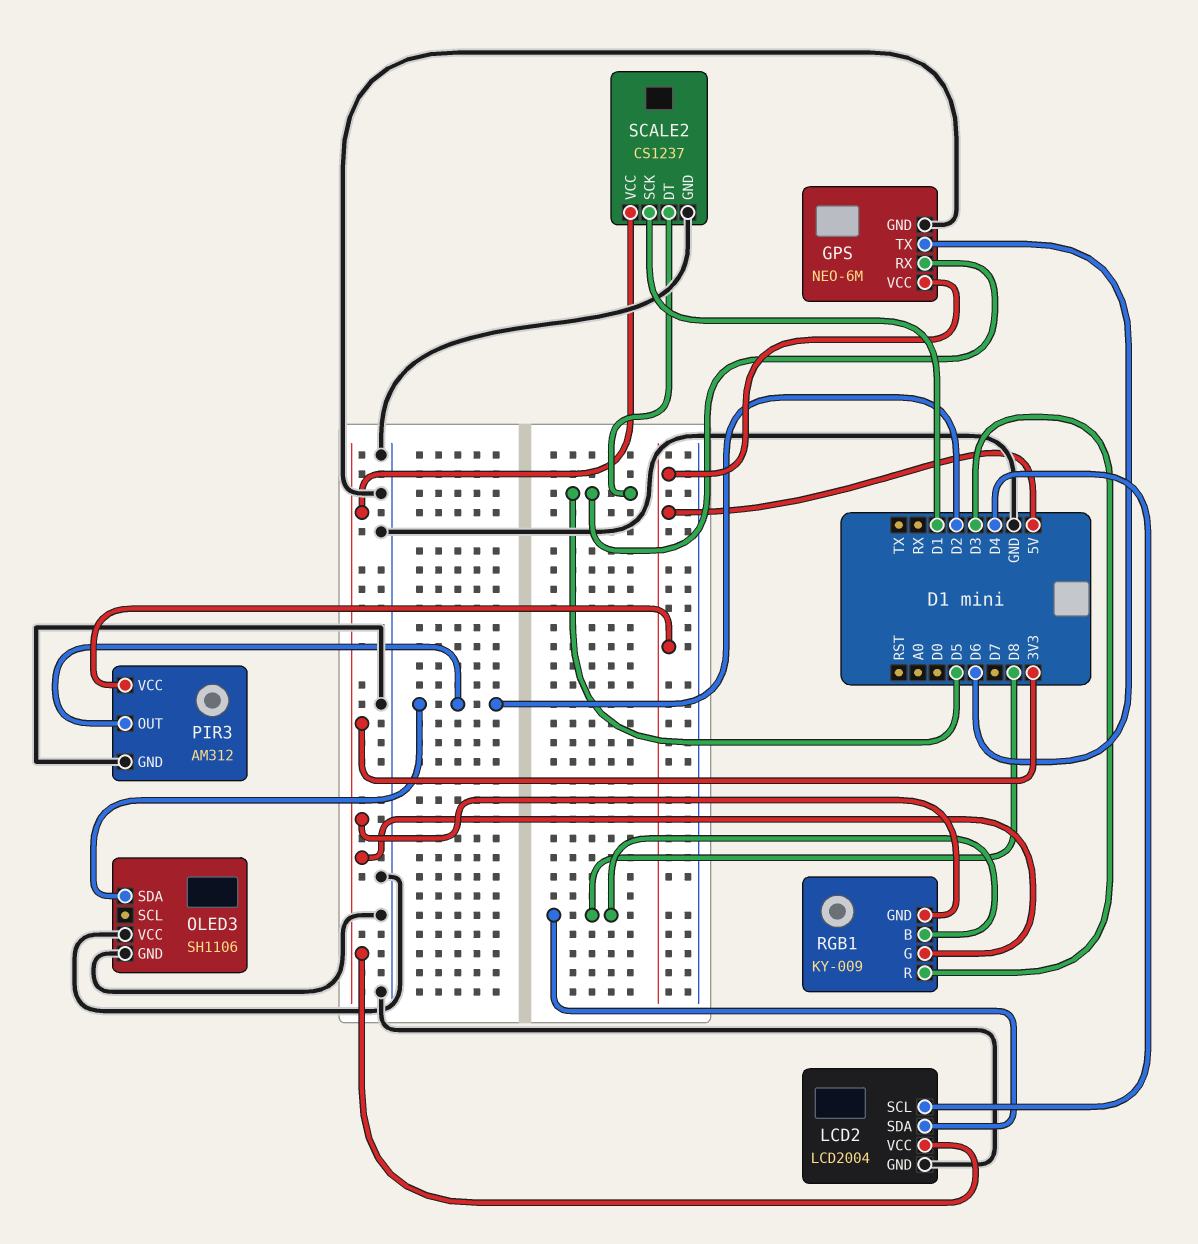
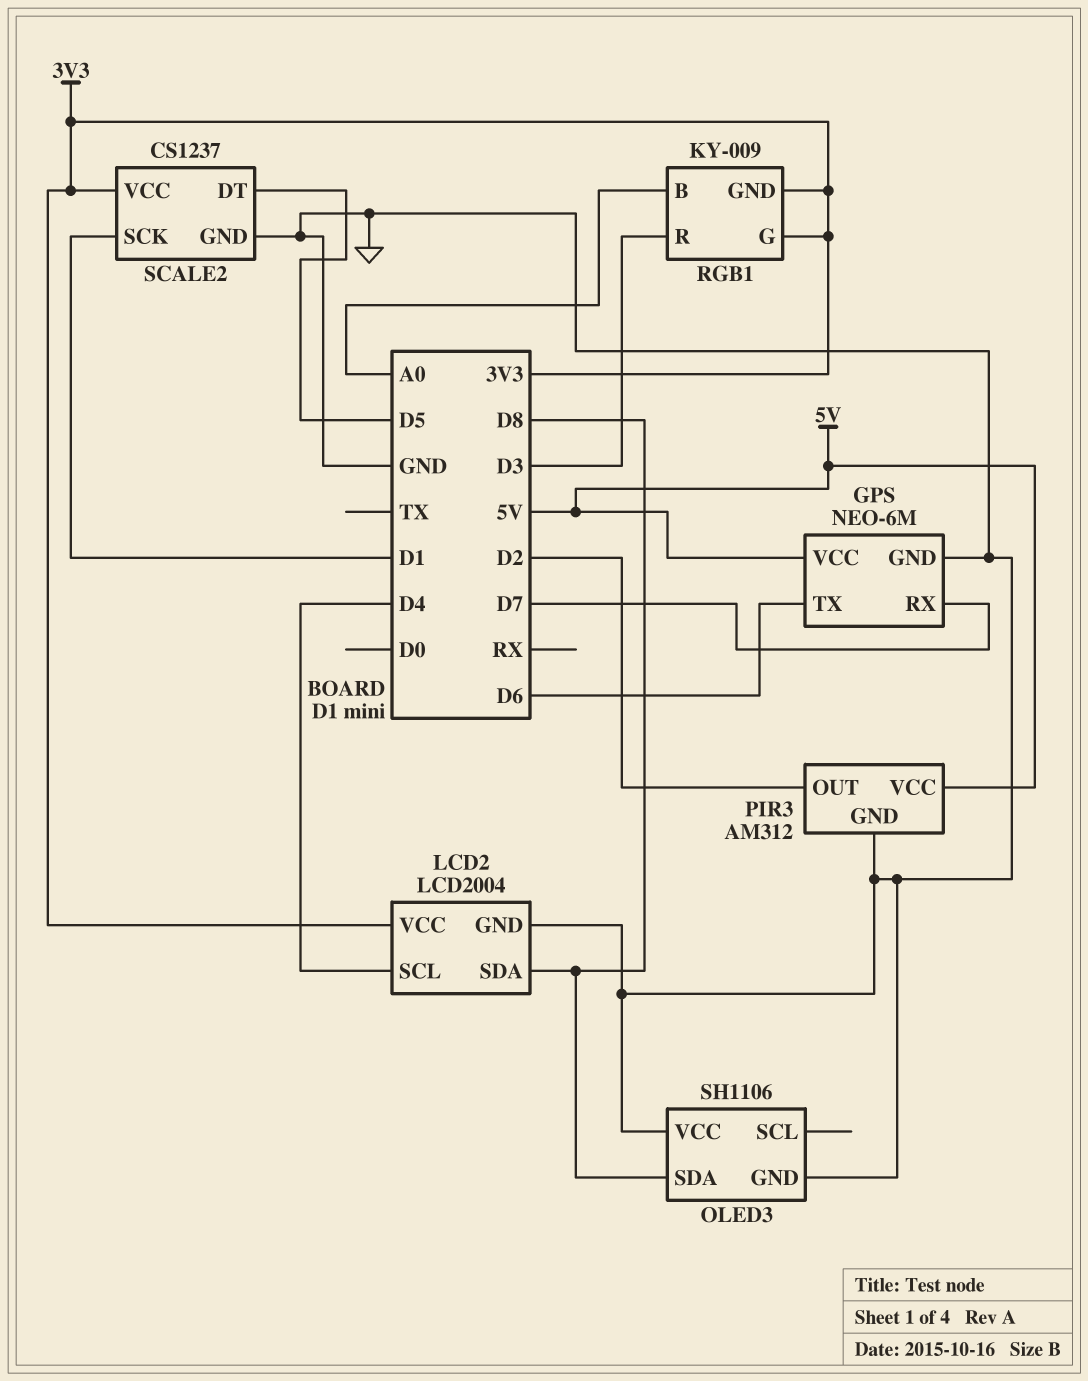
GPS pin RX: D5 -> D7
OLED3 pin SDA: D2 -> D8
RGB1 pin B: D8 -> A0

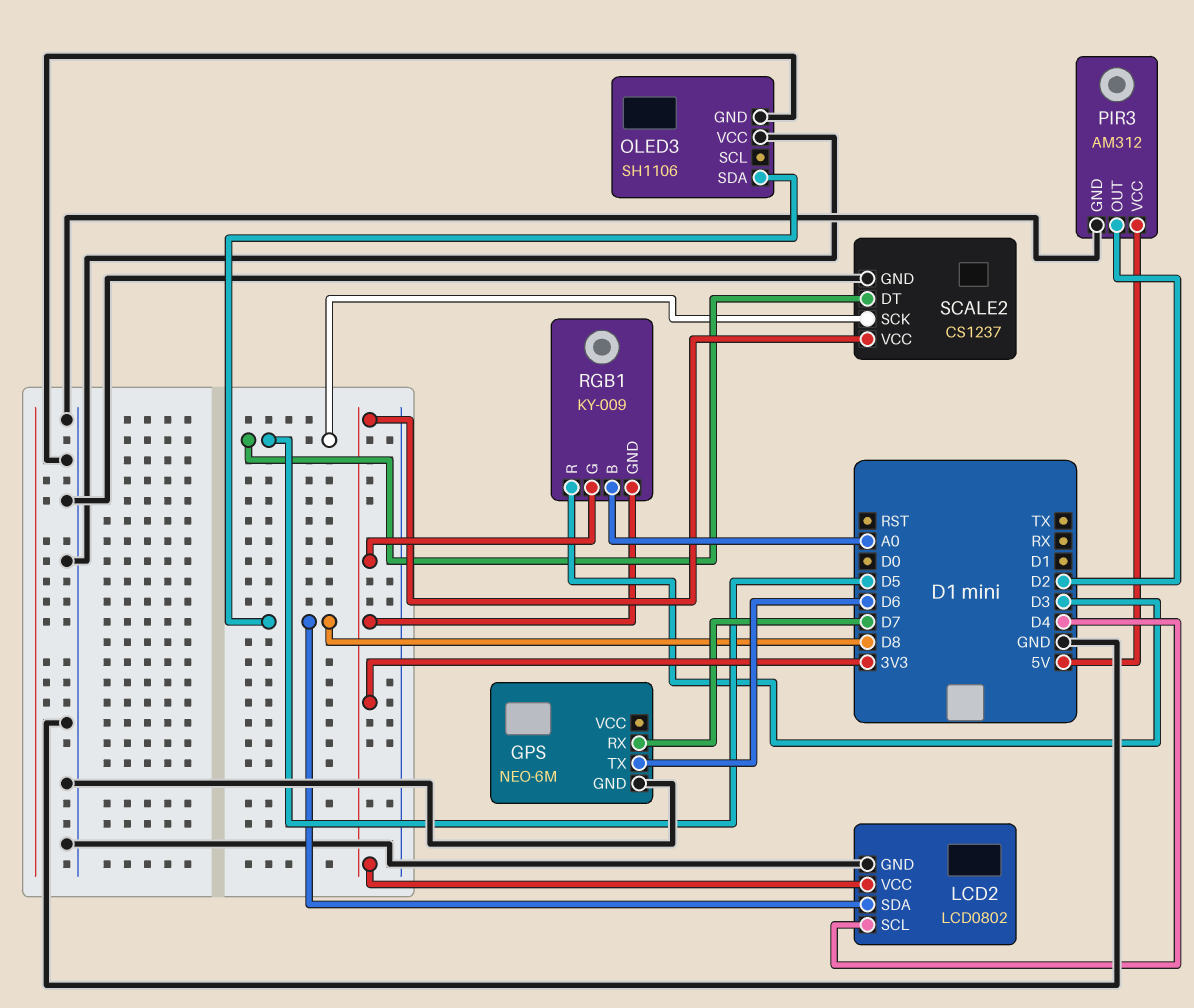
GPS pin VCC: 5V -> none
LCD2: LCD2004 -> LCD0802
SCALE2 pin SCK: D1 -> D5

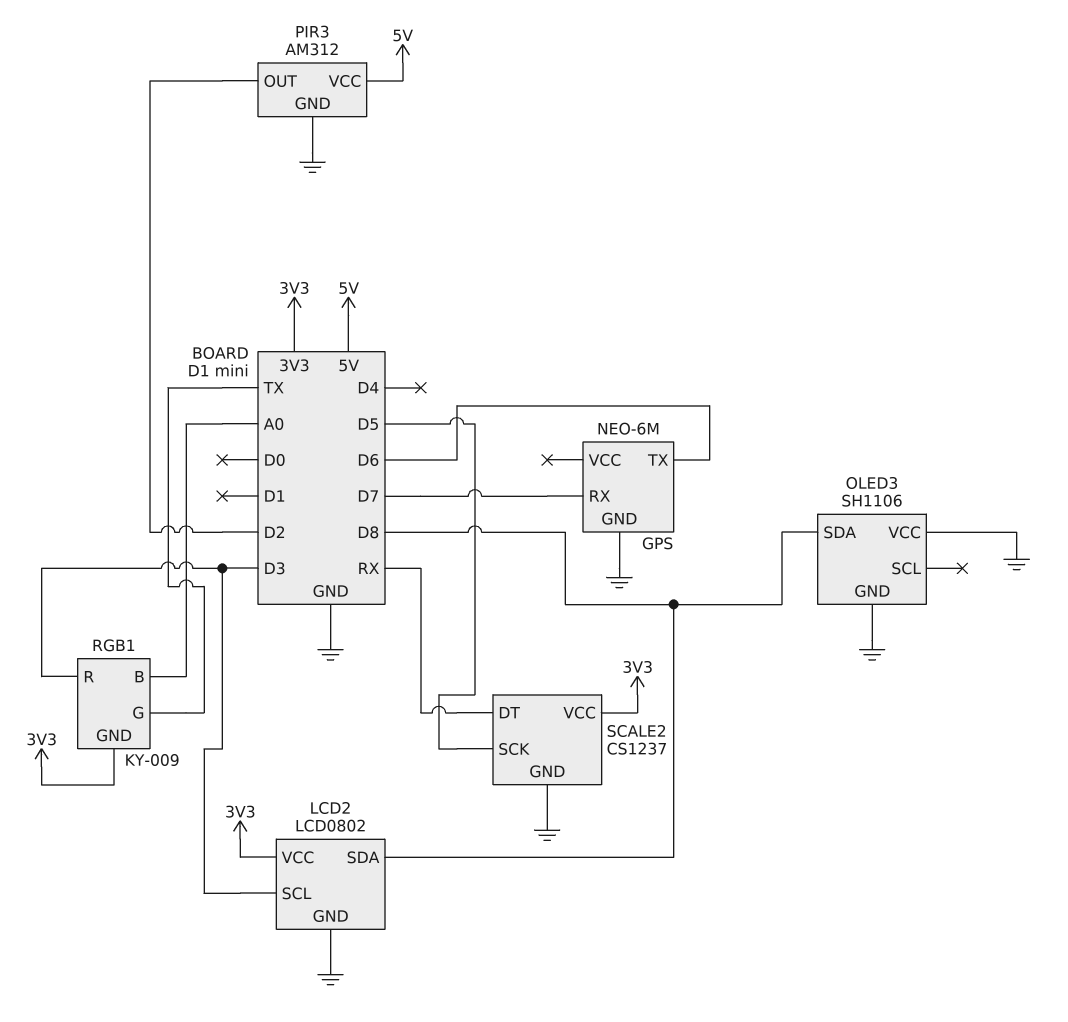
LCD2 pin SCL: D4 -> D3
RGB1 pin G: 3V3 -> TX
SCALE2 pin DT: D5 -> RX

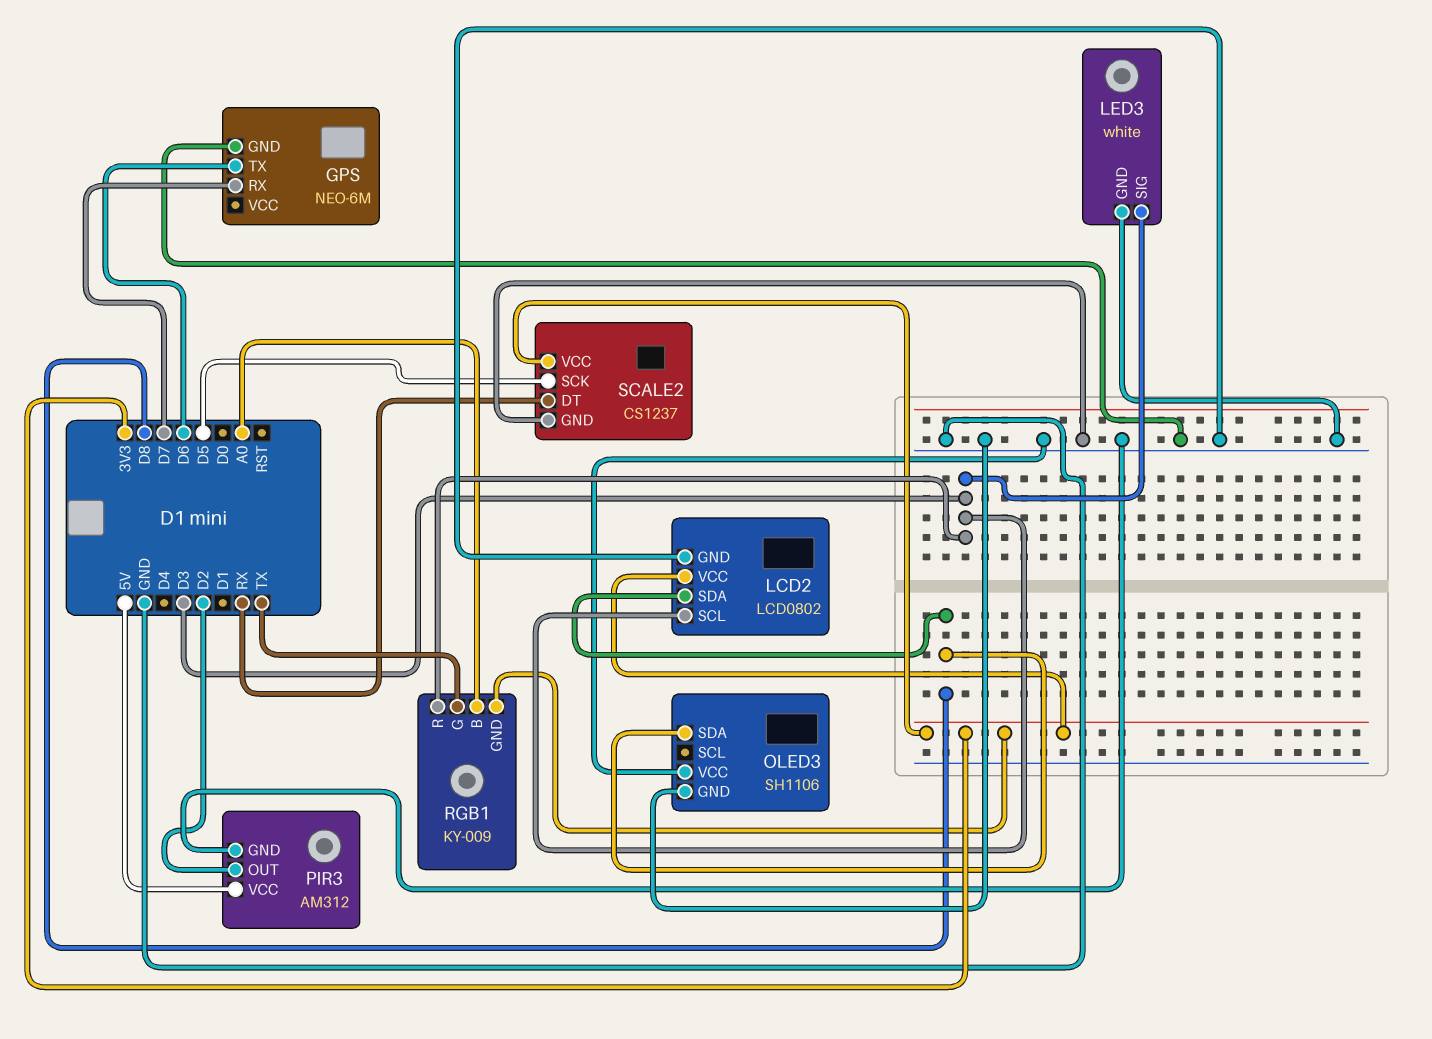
LED3: none -> white
LED3 pin GND: none -> GND
LED3 pin SIG: none -> D3

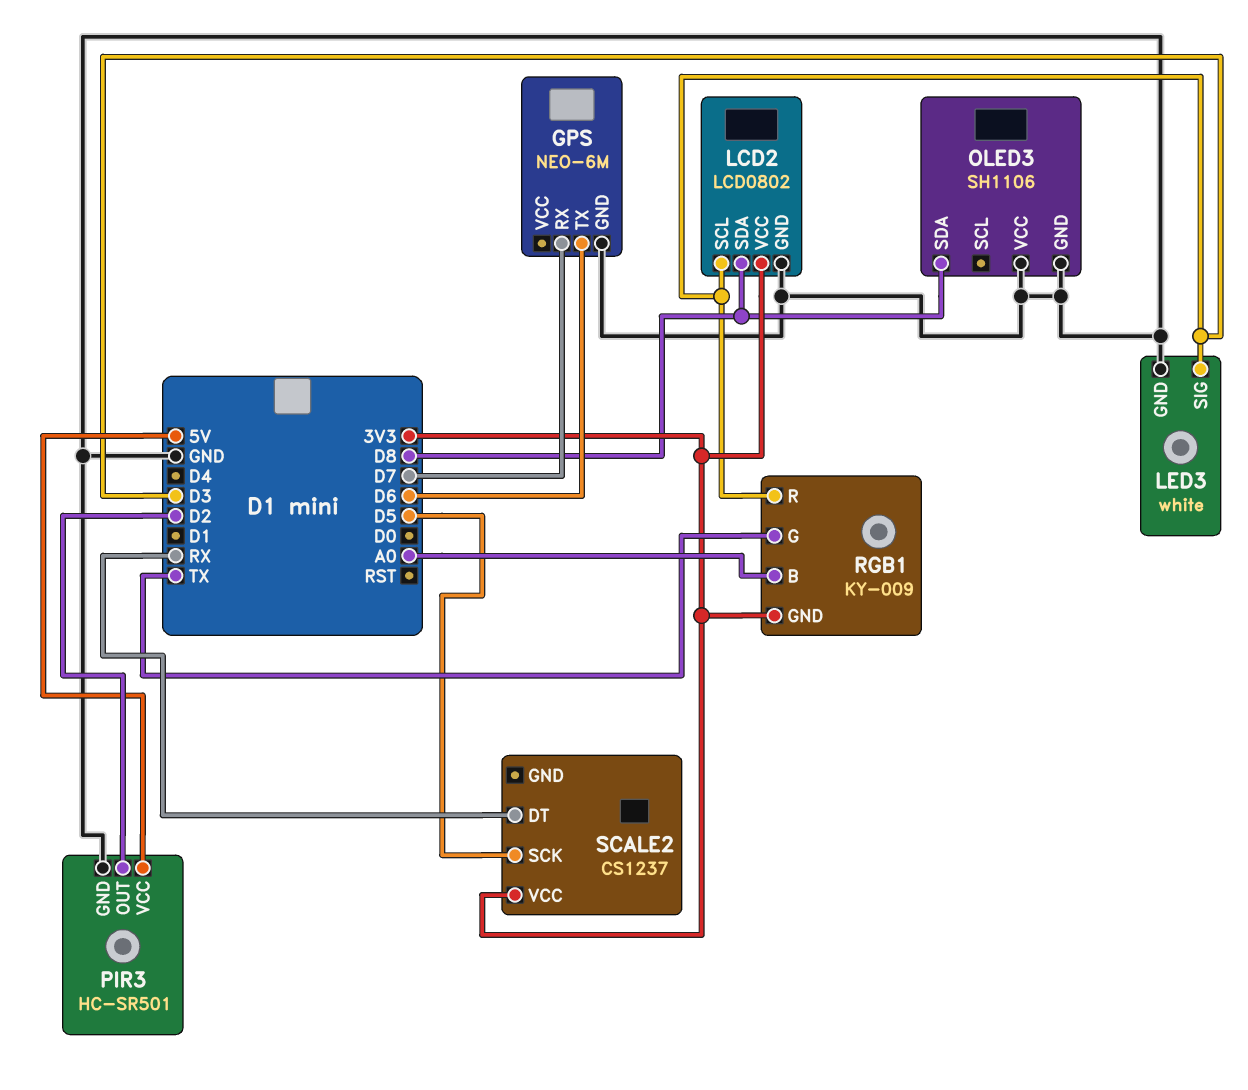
PIR3: AM312 -> HC-SR501
SCALE2 pin GND: GND -> none

